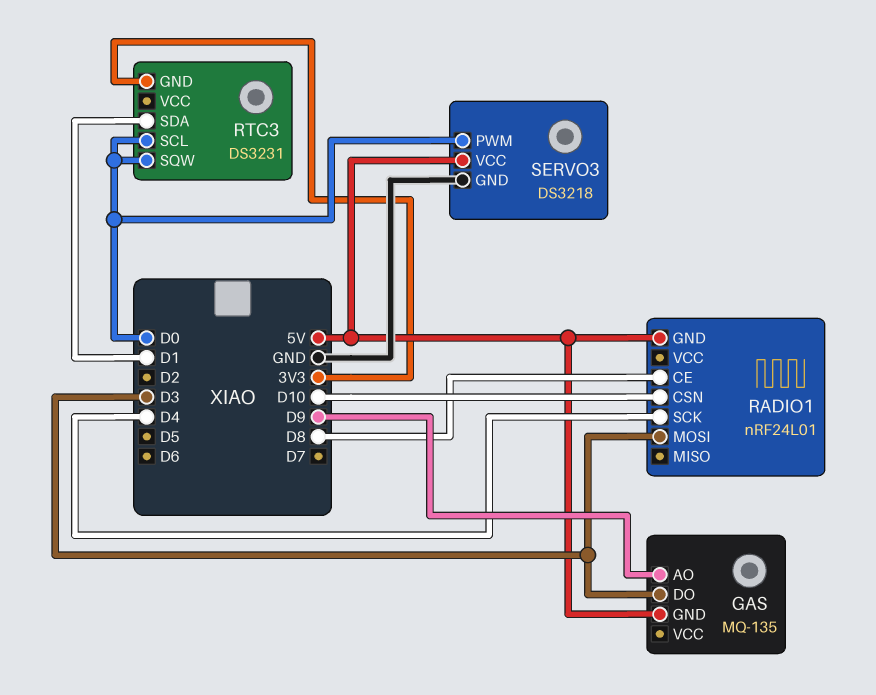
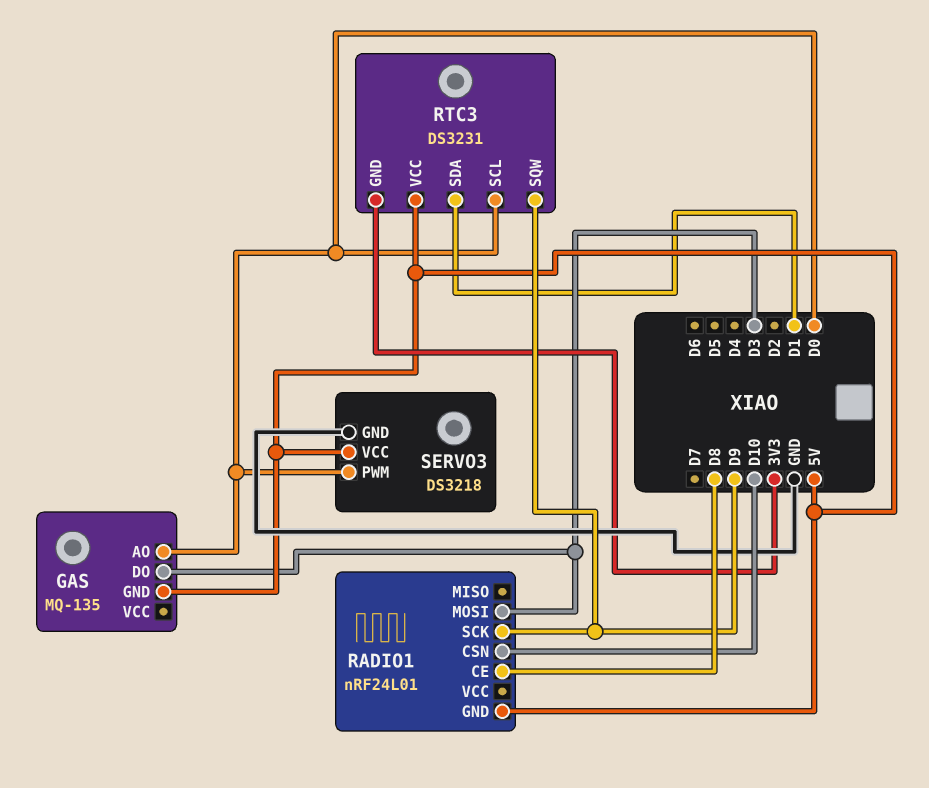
GAS pin AO: D9 -> D0
RADIO1 pin SCK: D4 -> D9
RTC3 pin SQW: D0 -> D9
RTC3 pin VCC: none -> 5V

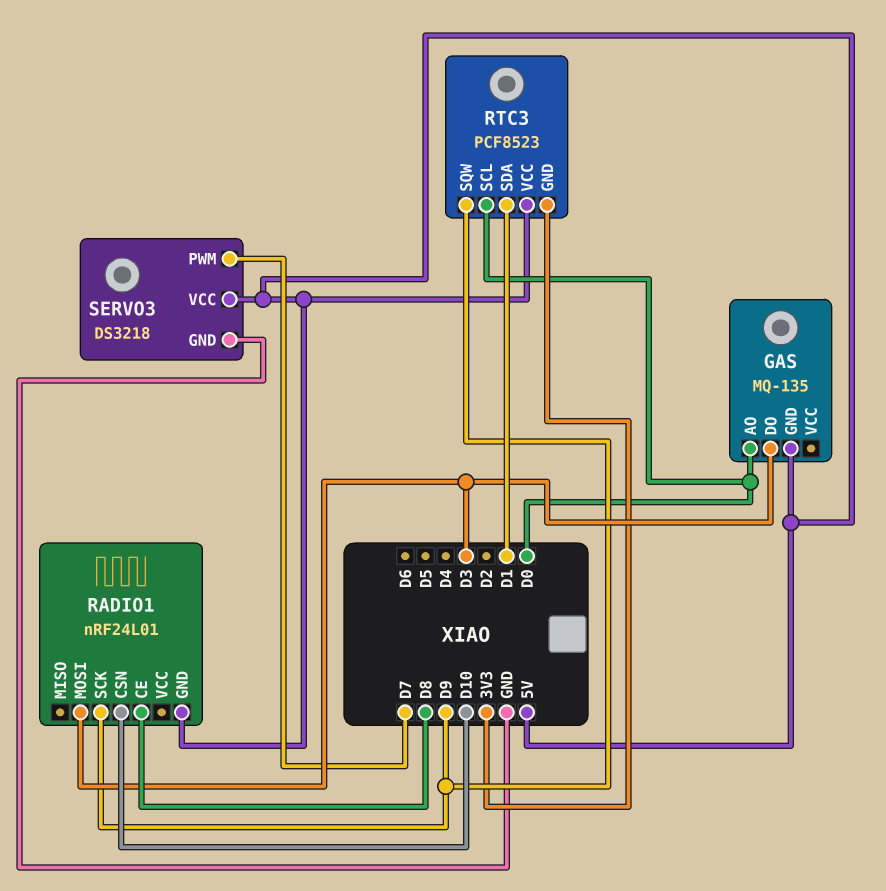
RTC3: DS3231 -> PCF8523
SERVO3 pin PWM: D0 -> D7

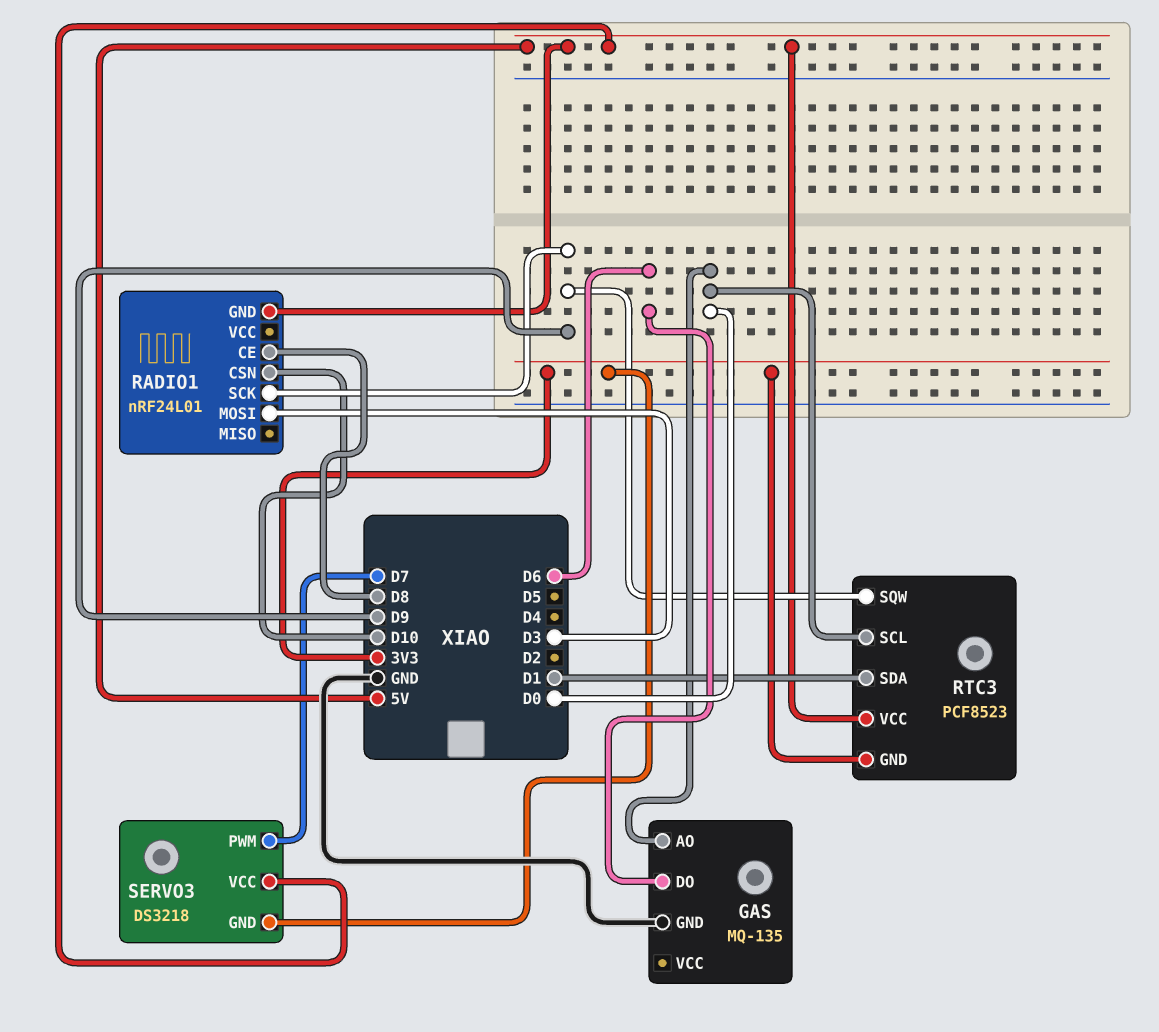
GAS pin DO: D3 -> D6
GAS pin GND: 5V -> GND
SERVO3 pin GND: GND -> 3V3

